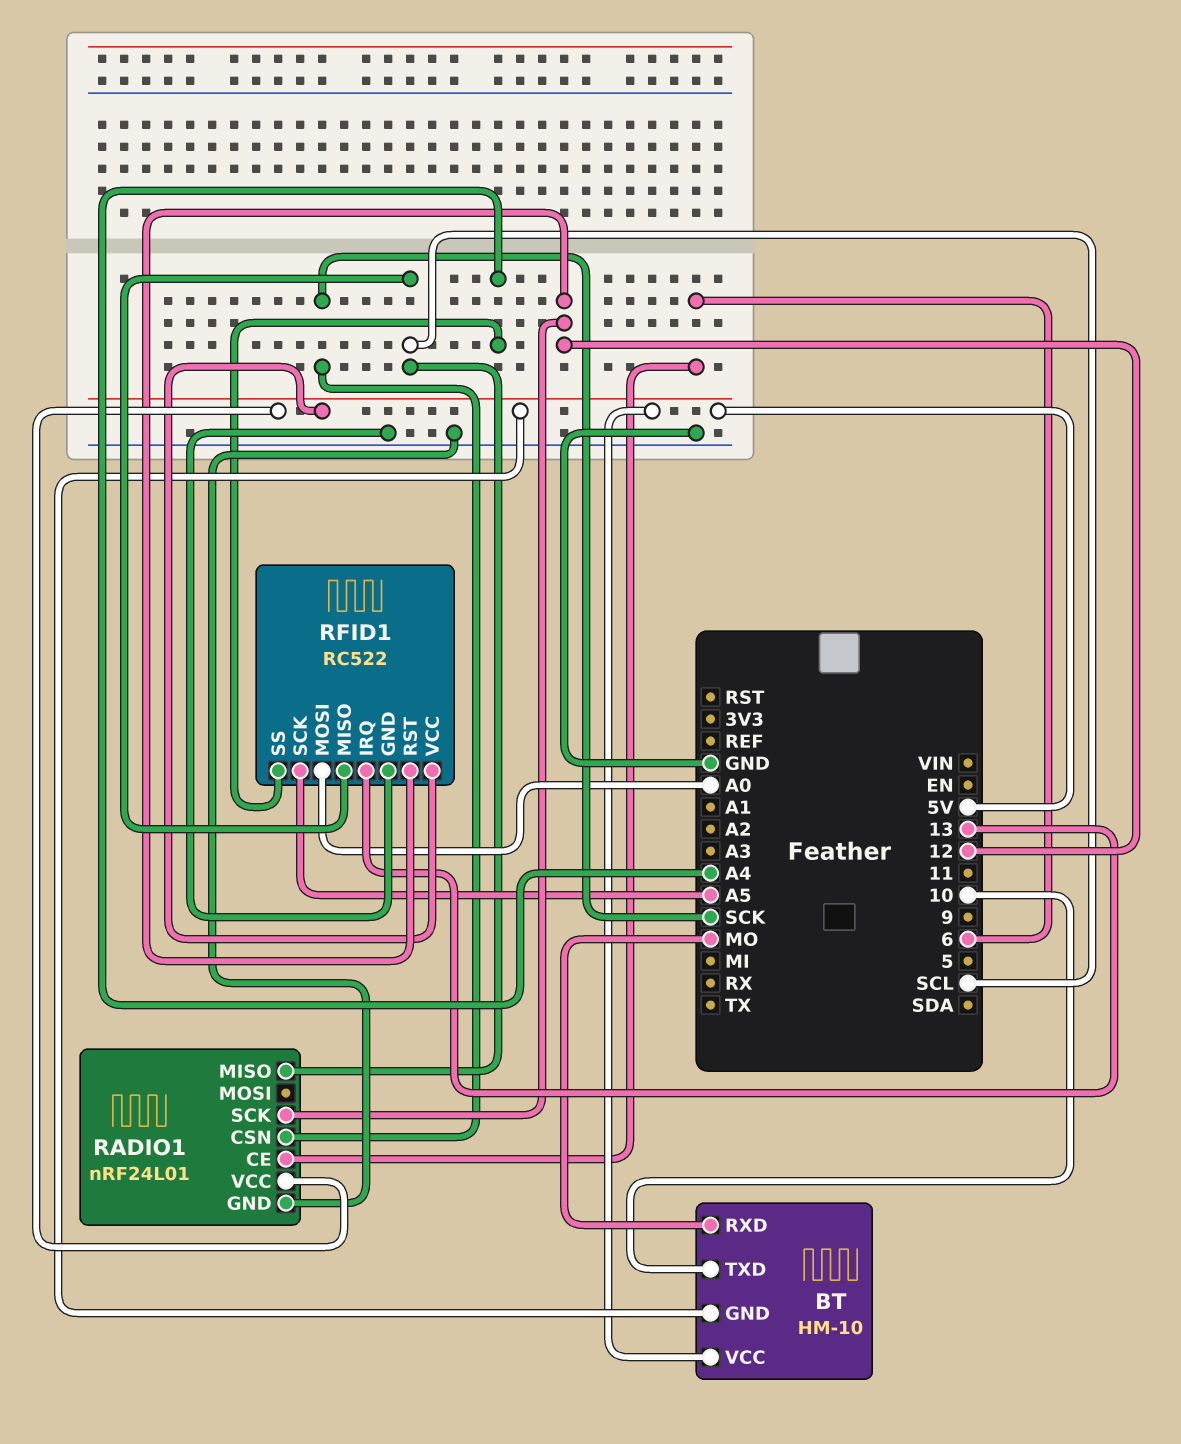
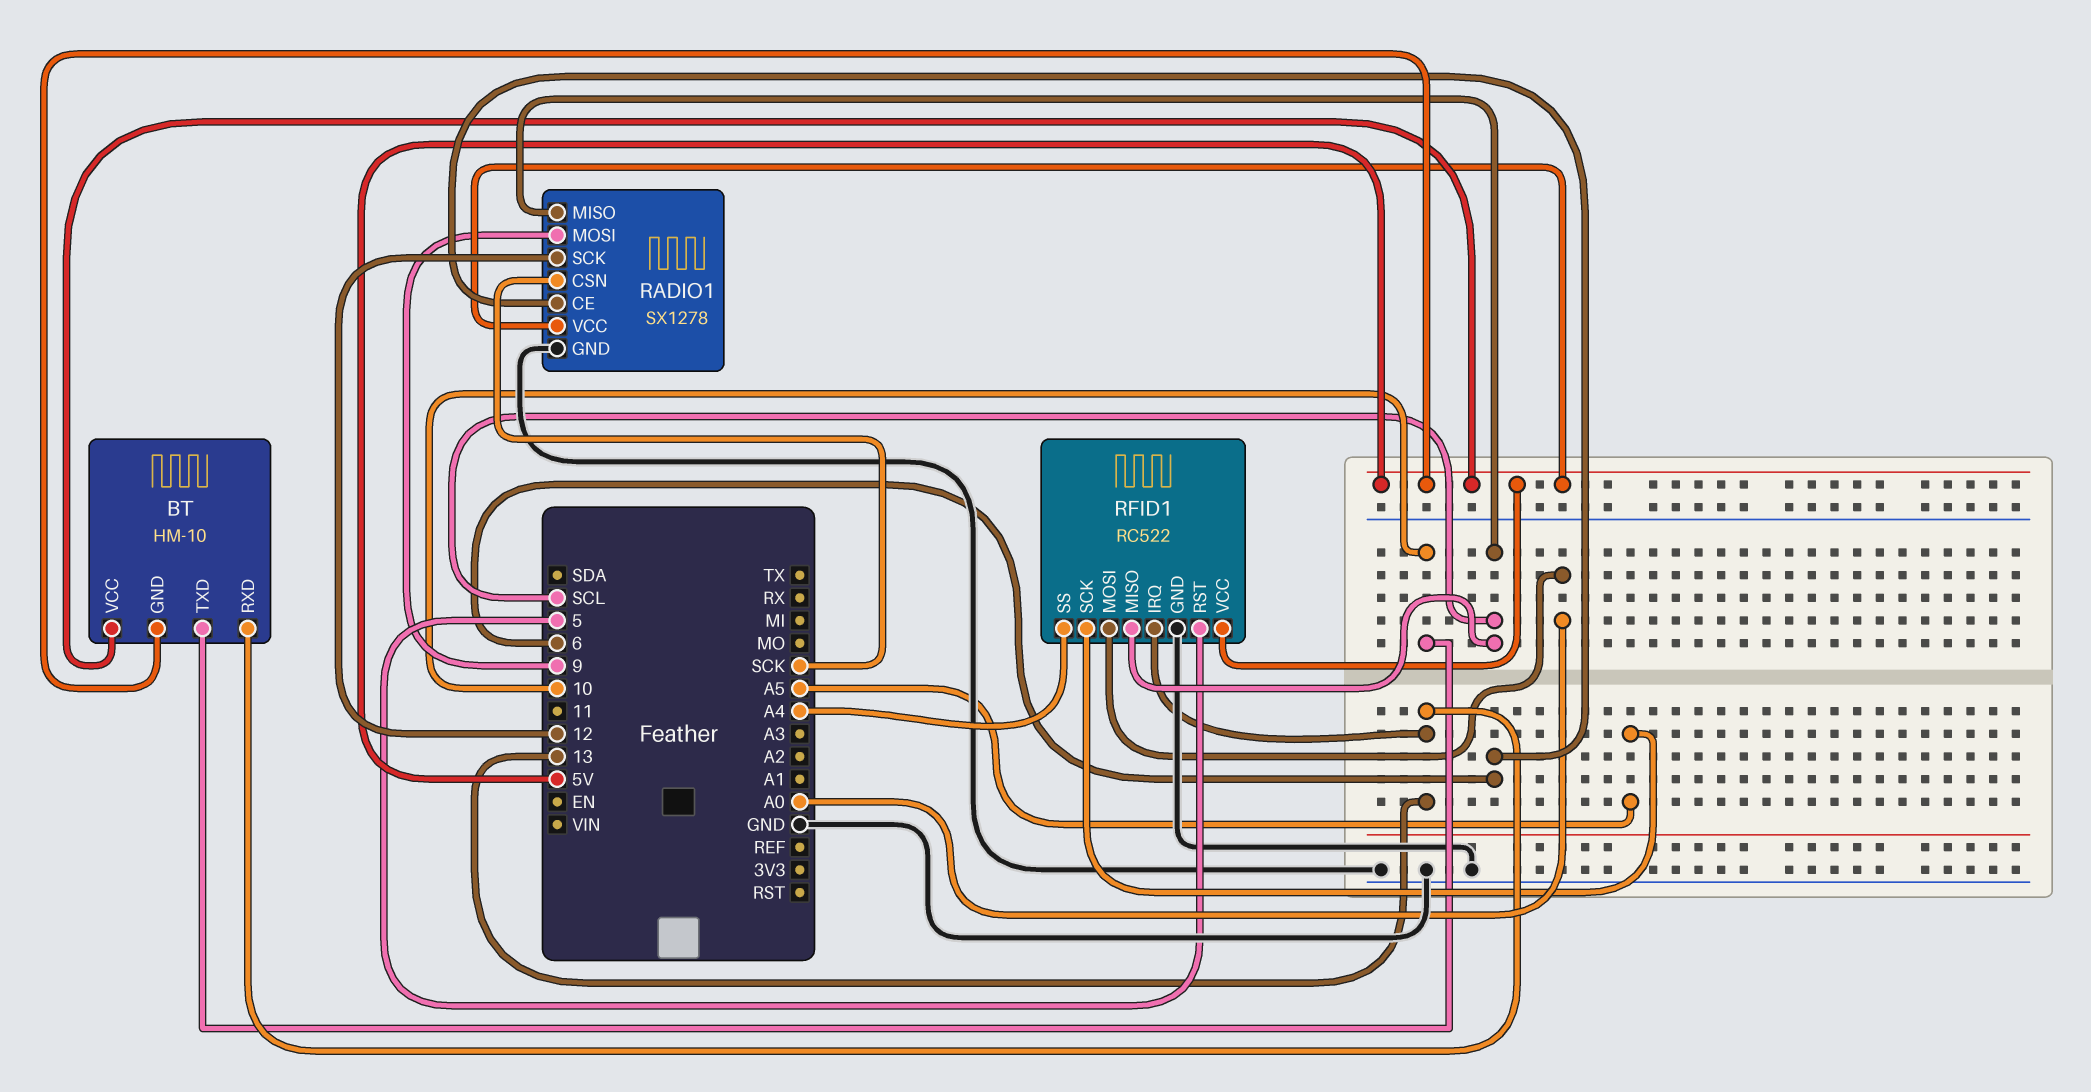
BT pin RXD: MO -> 13
RADIO1: nRF24L01 -> SX1278
RADIO1 pin MOSI: none -> 9
RFID1 pin RST: 12 -> 5

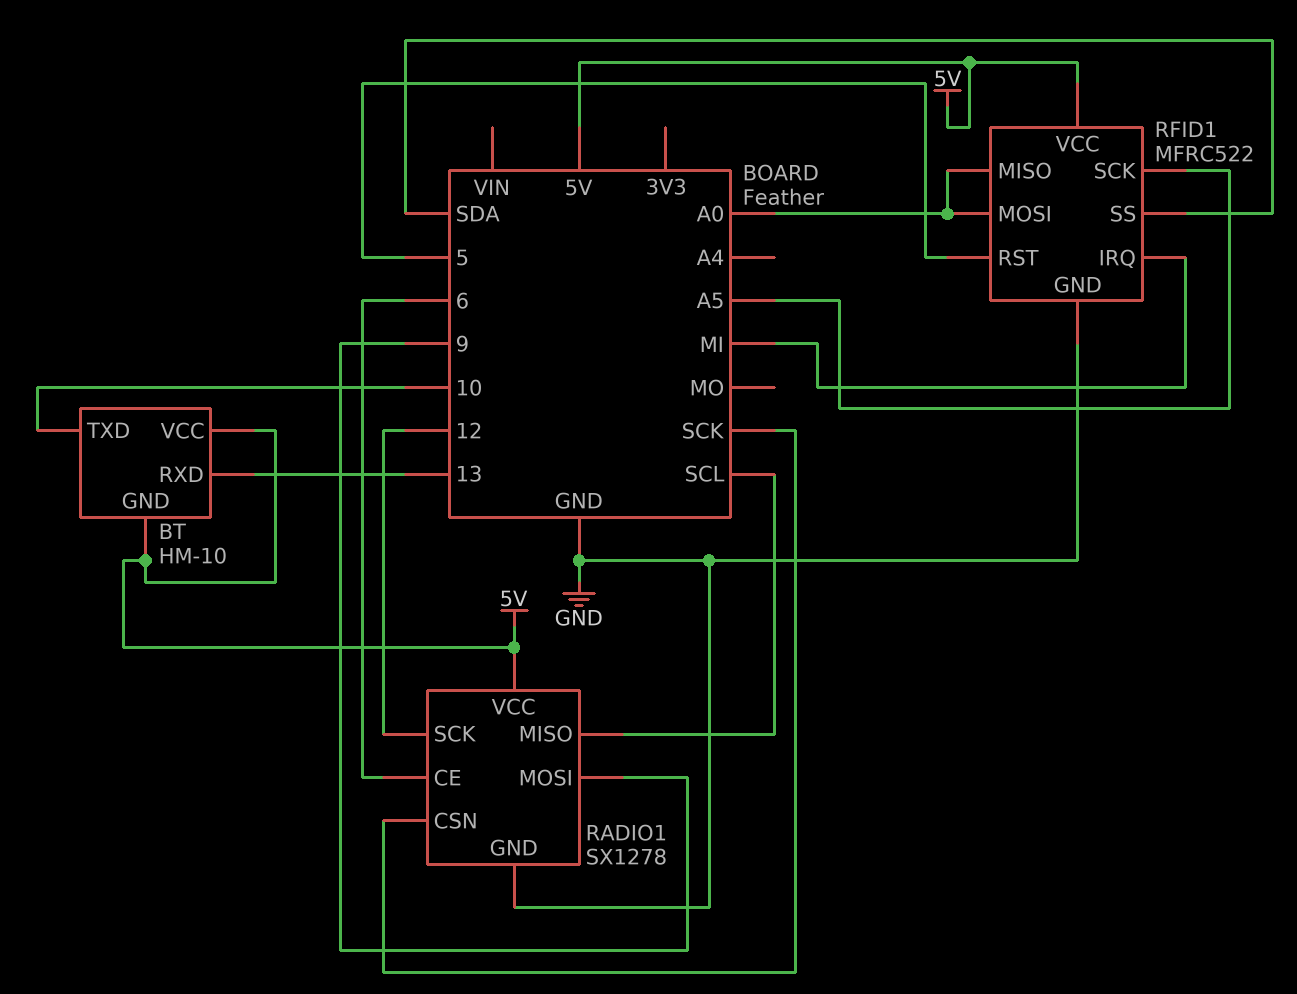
RFID1: RC522 -> MFRC522
RFID1 pin IRQ: 13 -> MI
RFID1 pin MISO: SCL -> A0
RFID1 pin SS: A4 -> SDA

